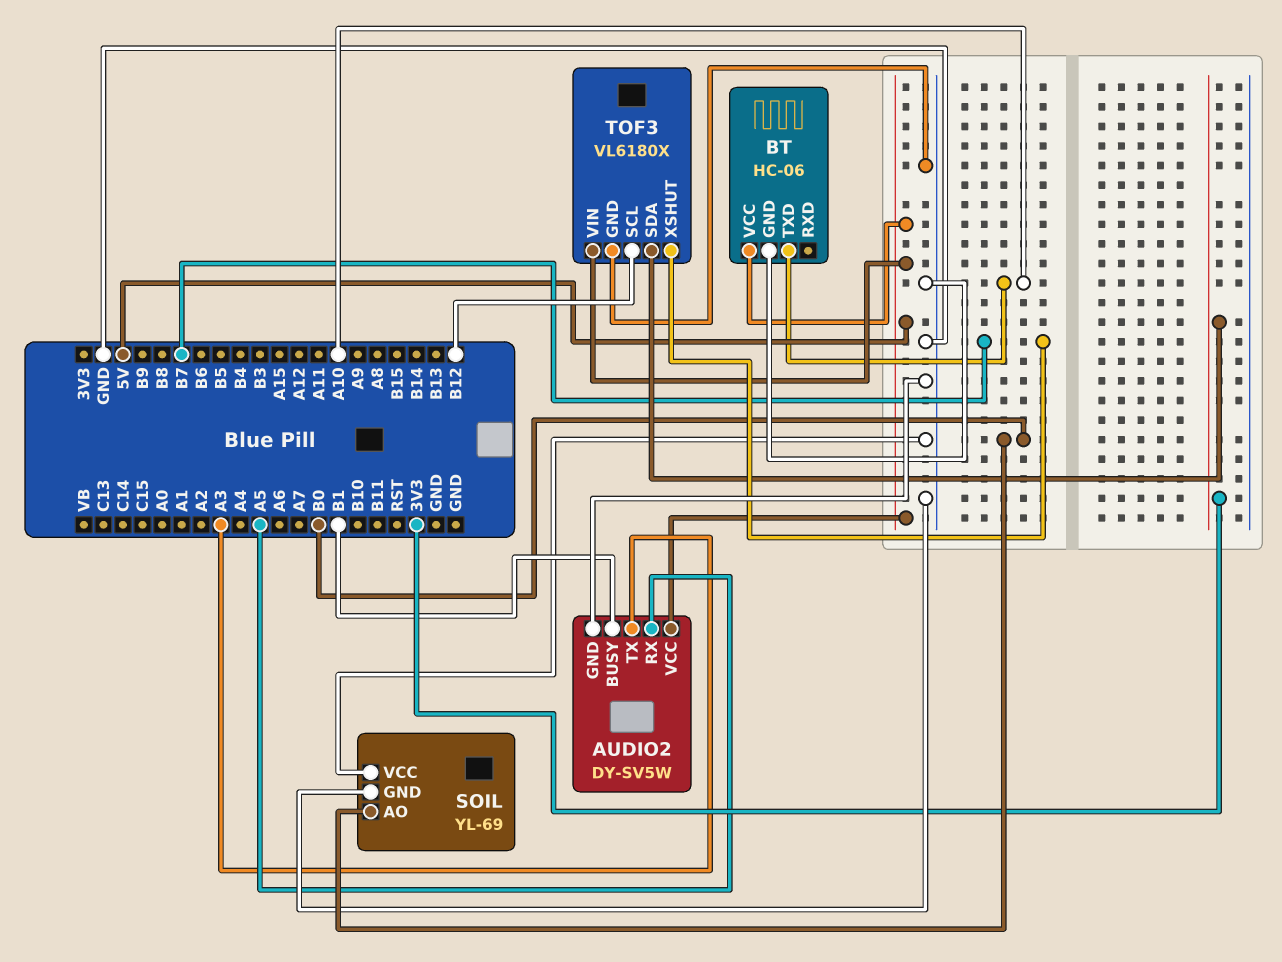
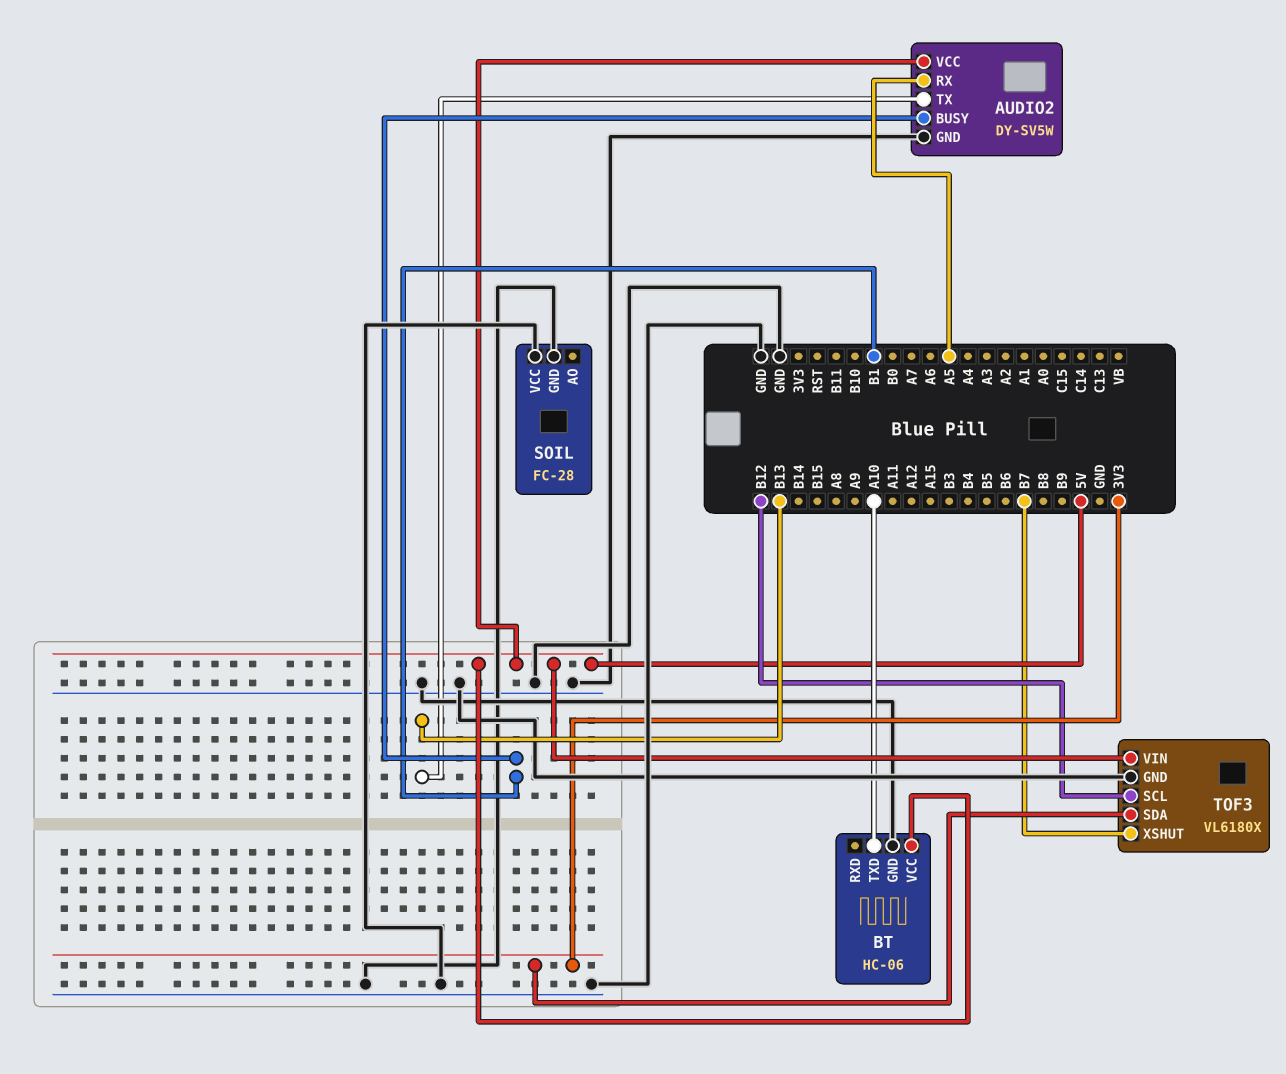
AUDIO2 pin TX: A3 -> B13
SOIL: YL-69 -> FC-28
SOIL pin AO: B0 -> none

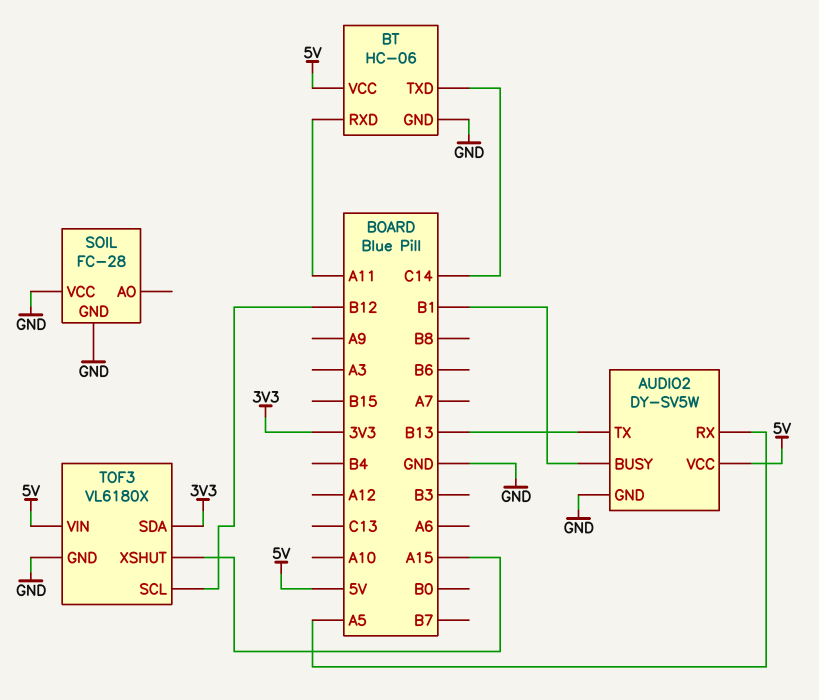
BT pin RXD: none -> A11
BT pin TXD: A10 -> C14
TOF3 pin XSHUT: B7 -> A15

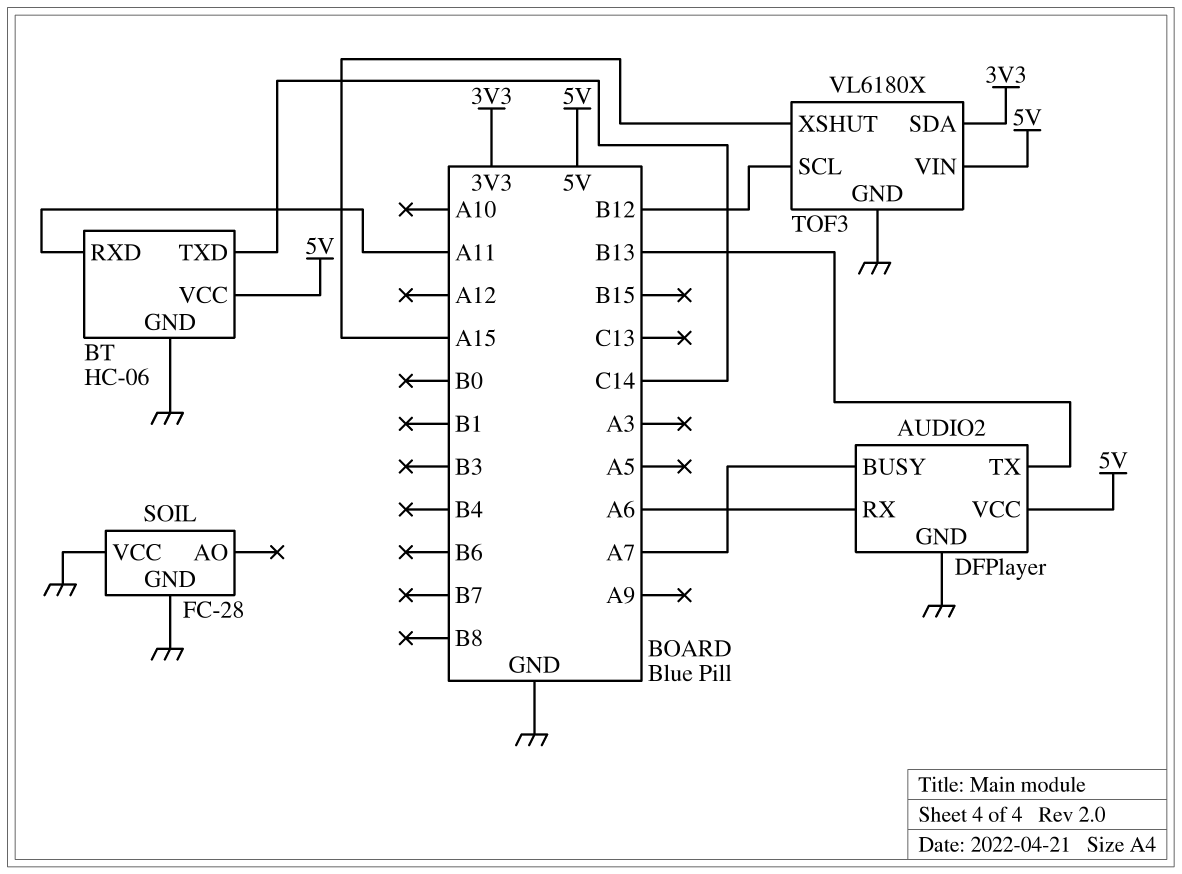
AUDIO2: DY-SV5W -> DFPlayer
AUDIO2 pin BUSY: B1 -> A7
AUDIO2 pin RX: A5 -> A6

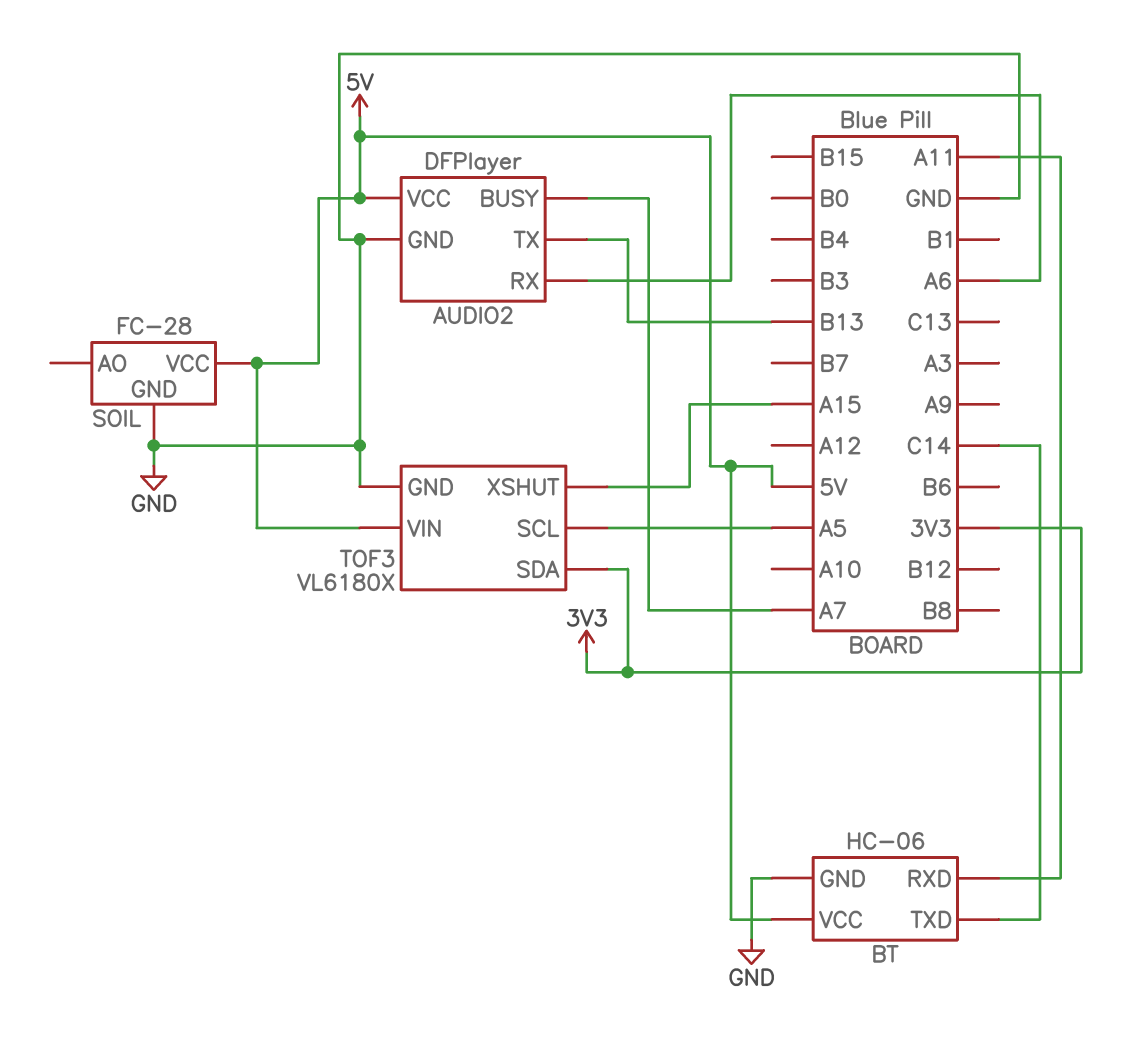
SOIL pin VCC: GND -> 5V
TOF3 pin SCL: B12 -> A5

